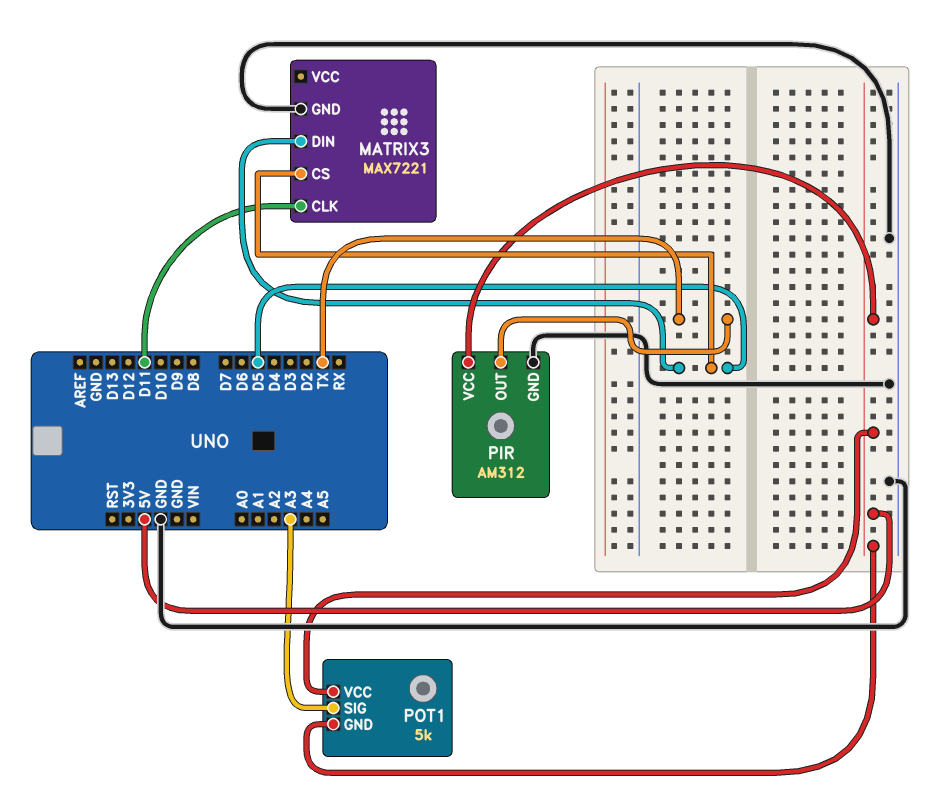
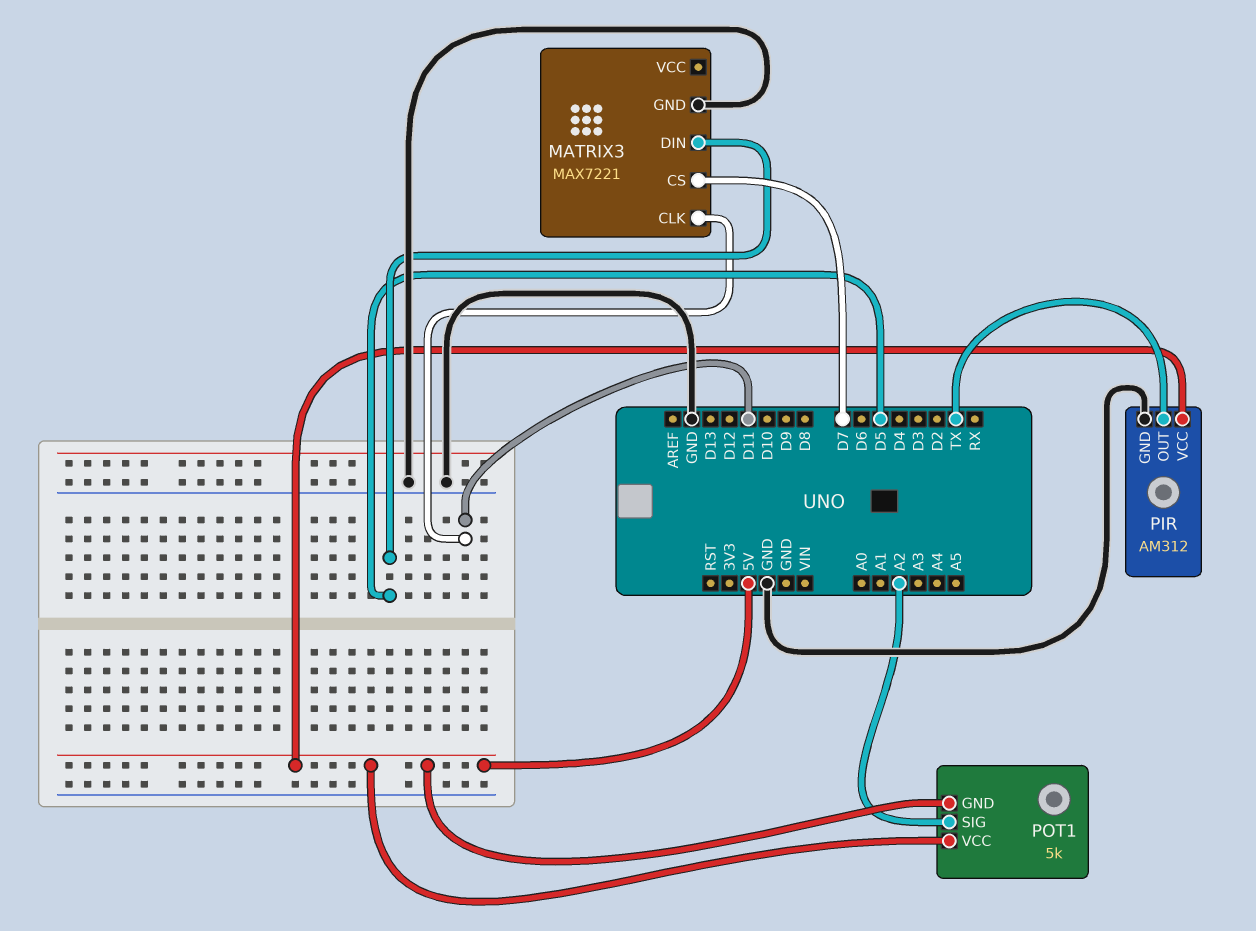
MATRIX3 pin CS: D5 -> D7
POT1 pin SIG: A3 -> A2

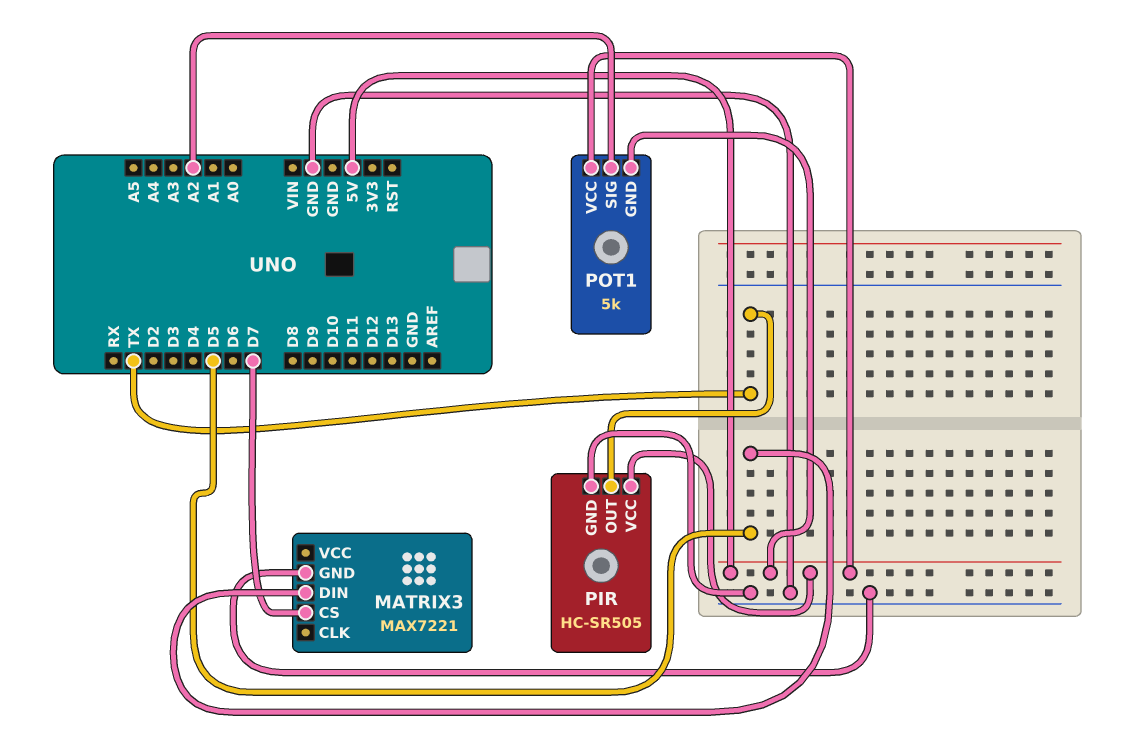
MATRIX3 pin CLK: D11 -> none
PIR: AM312 -> HC-SR505

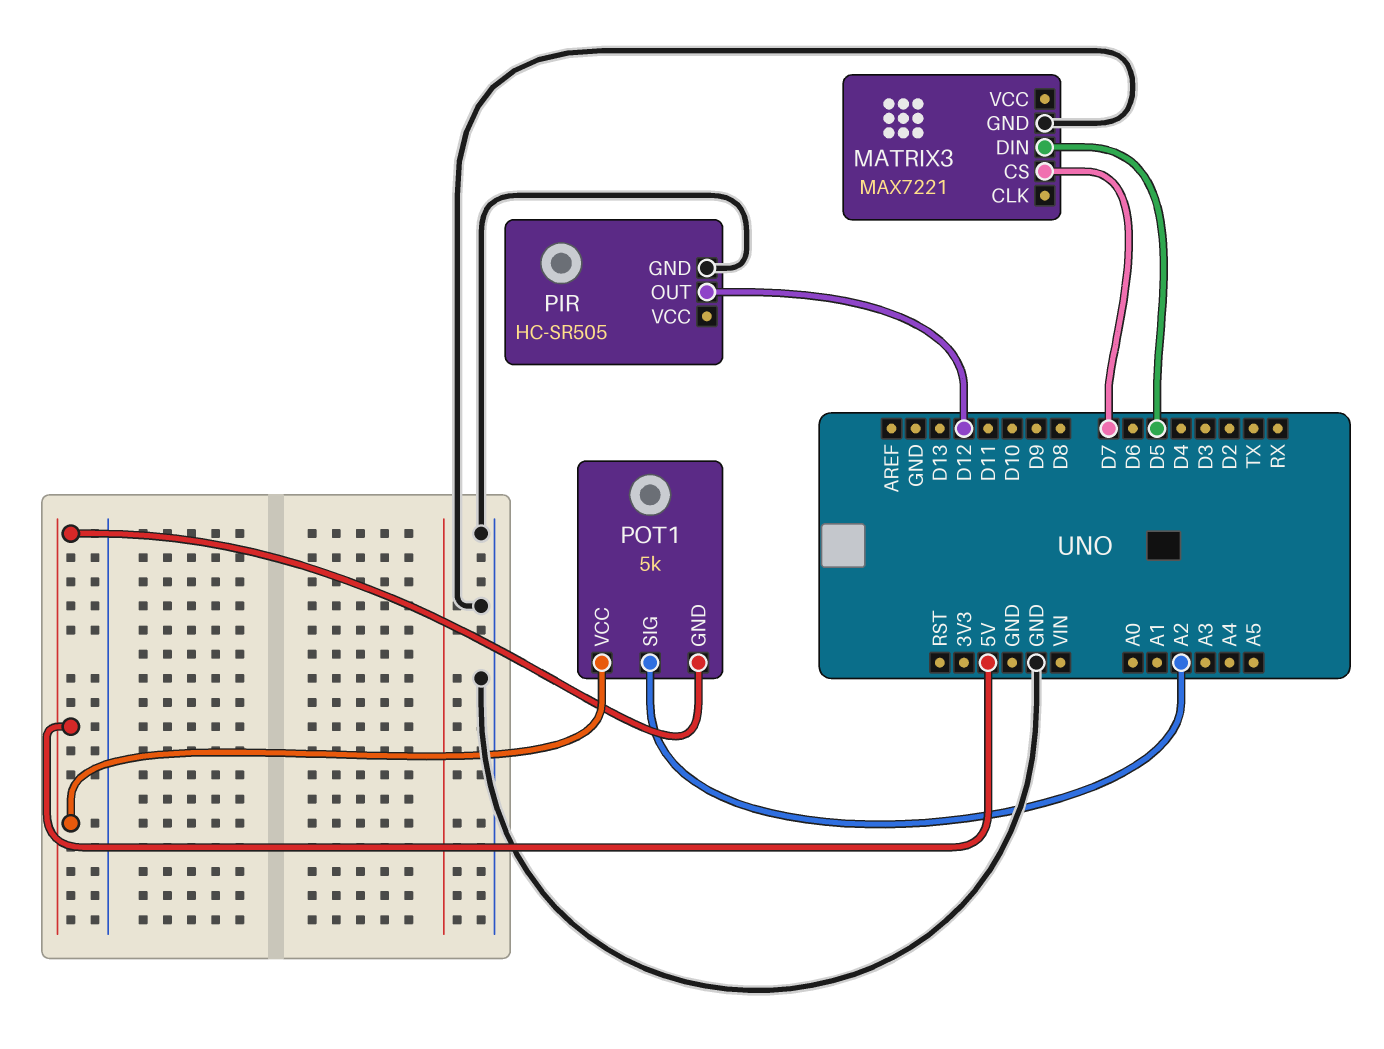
PIR pin OUT: TX -> D12
PIR pin VCC: 5V -> none

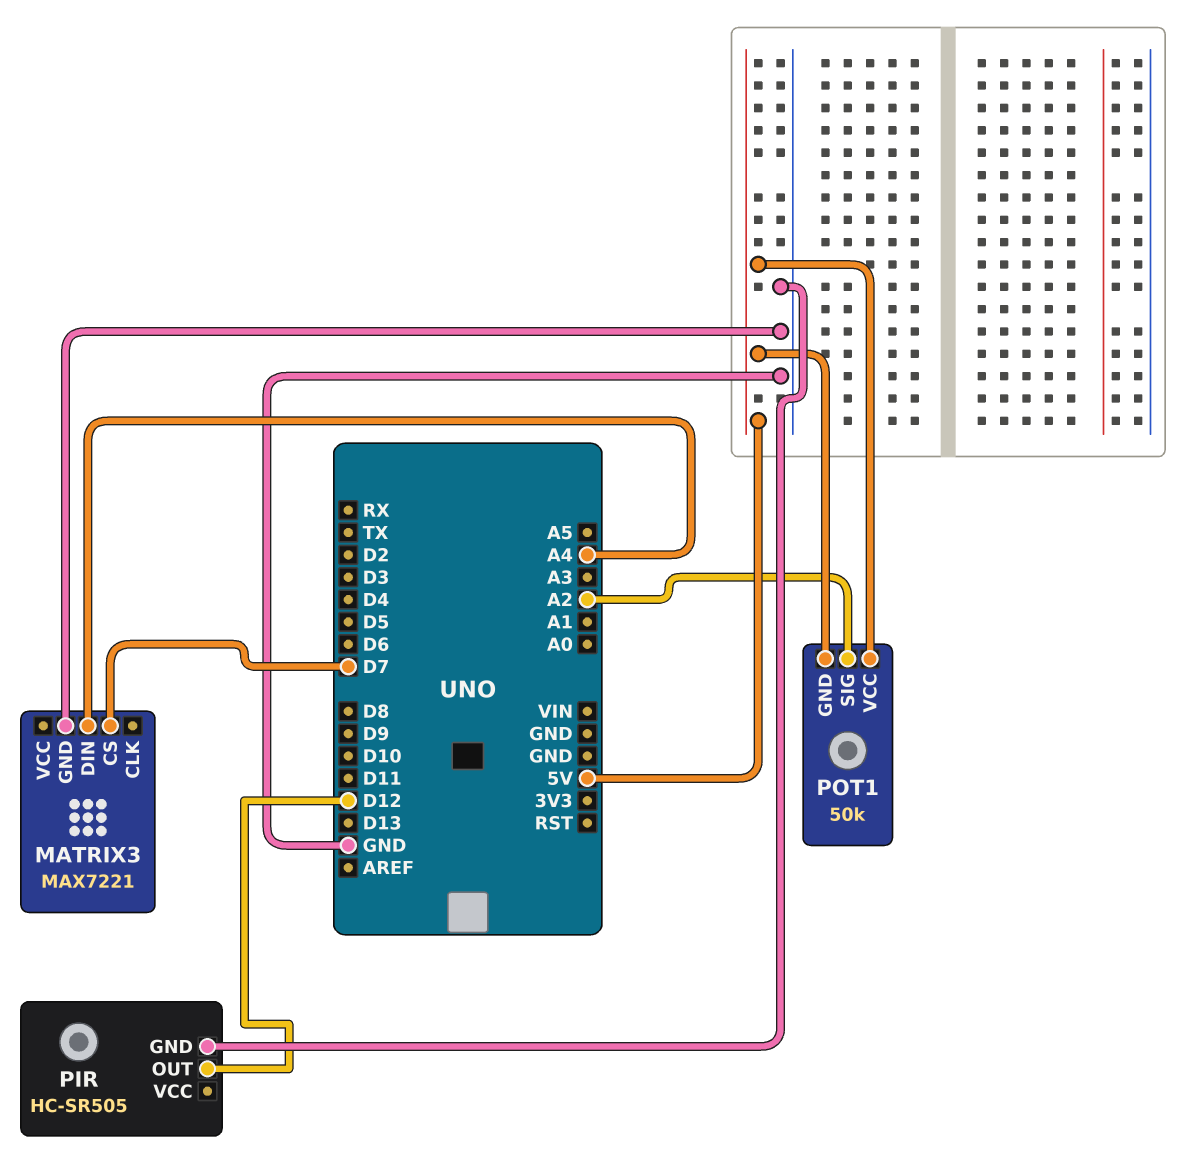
MATRIX3 pin DIN: D5 -> A4
POT1: 5k -> 50k

